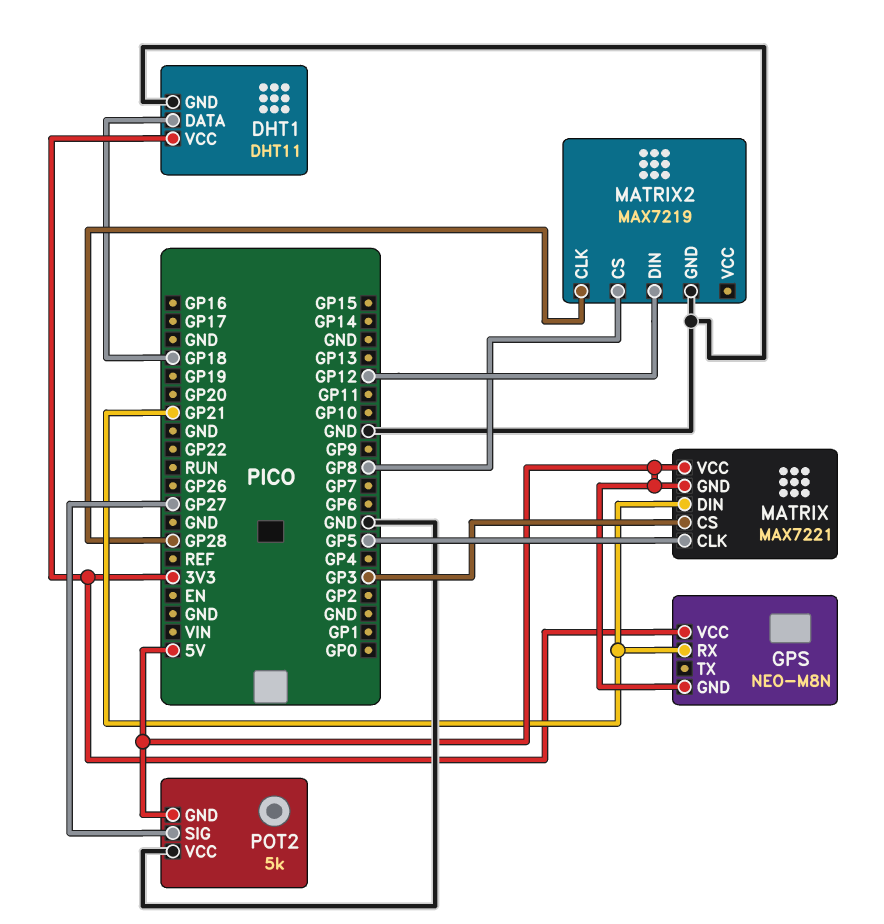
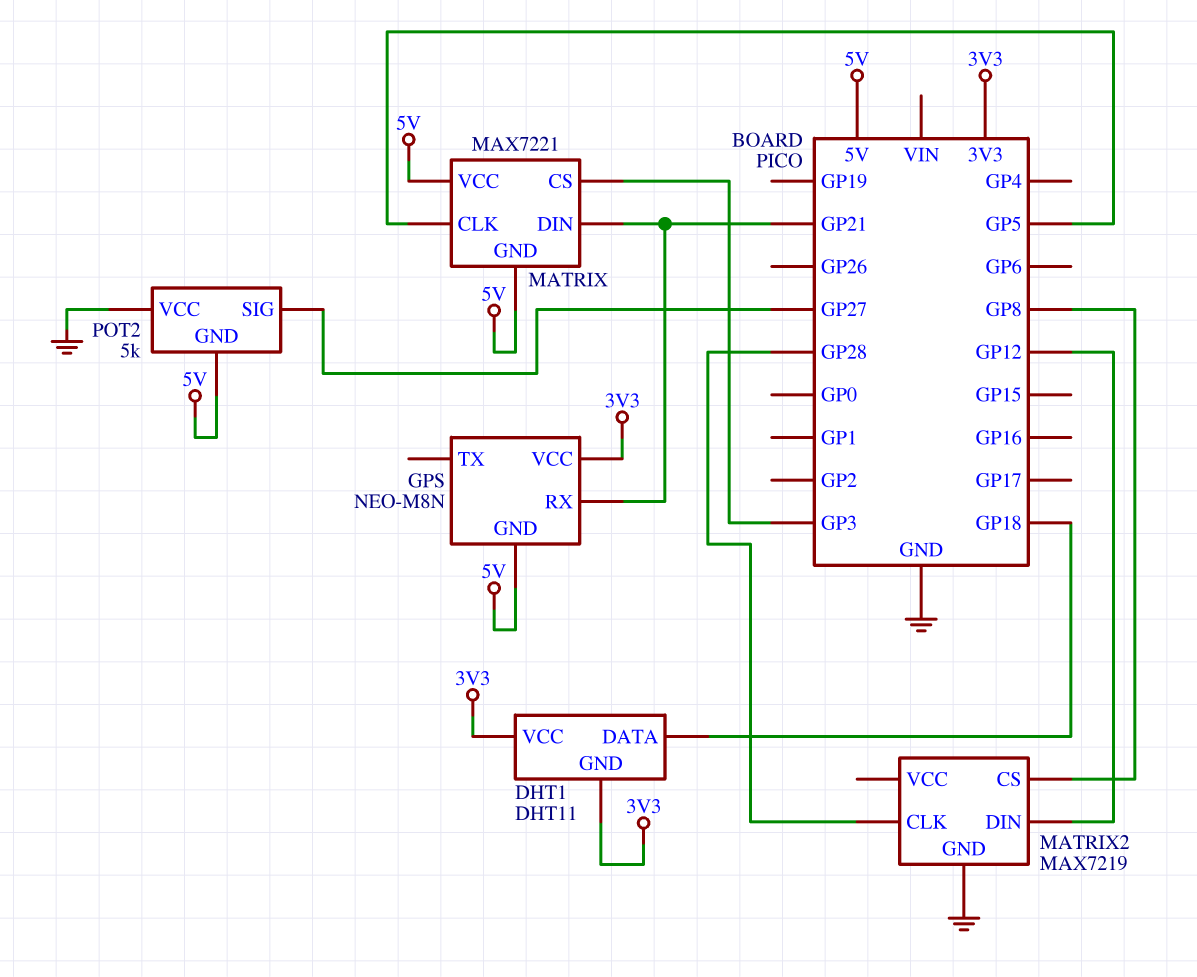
DHT1 pin GND: GND -> 3V3

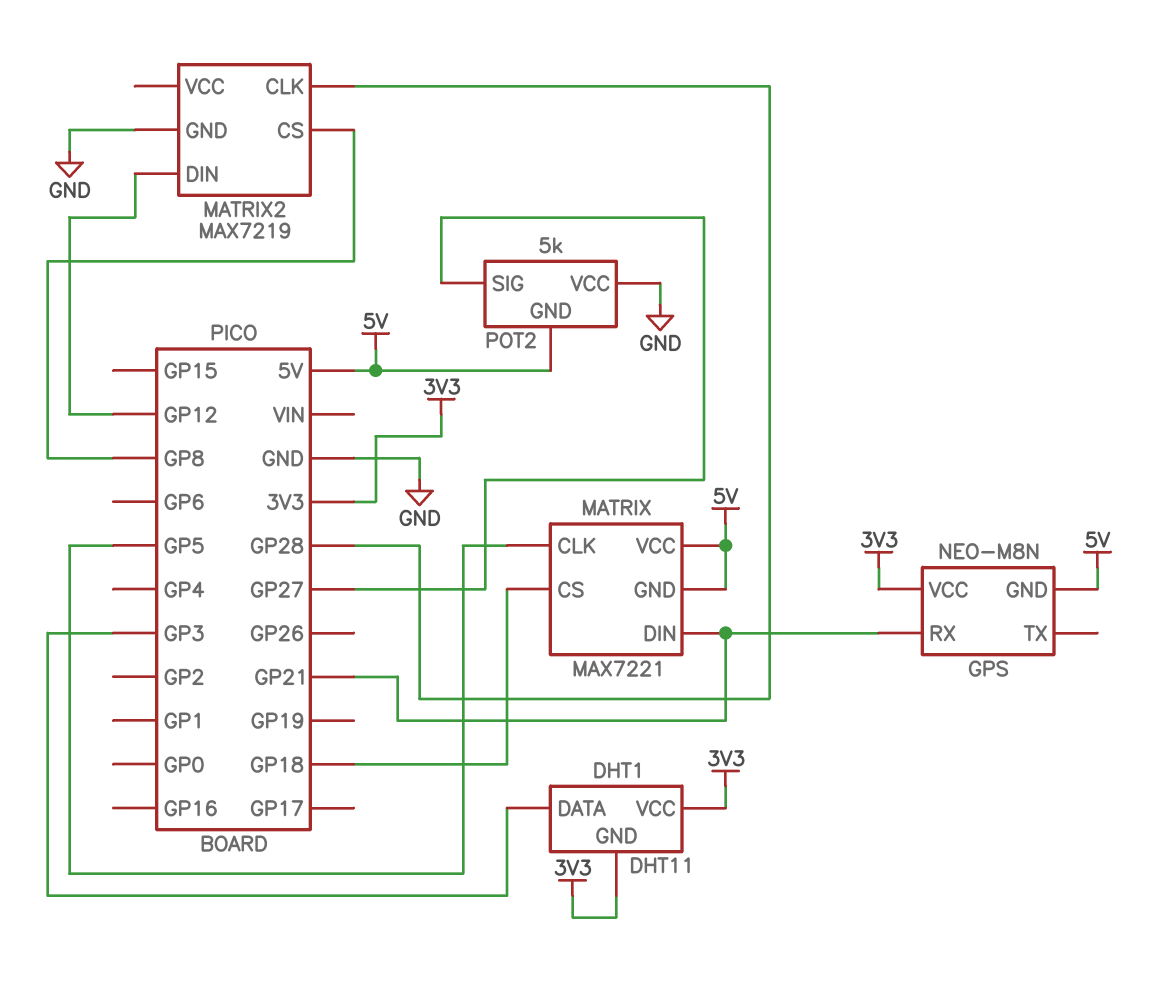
DHT1 pin DATA: GP18 -> GP3
MATRIX pin CS: GP3 -> GP18

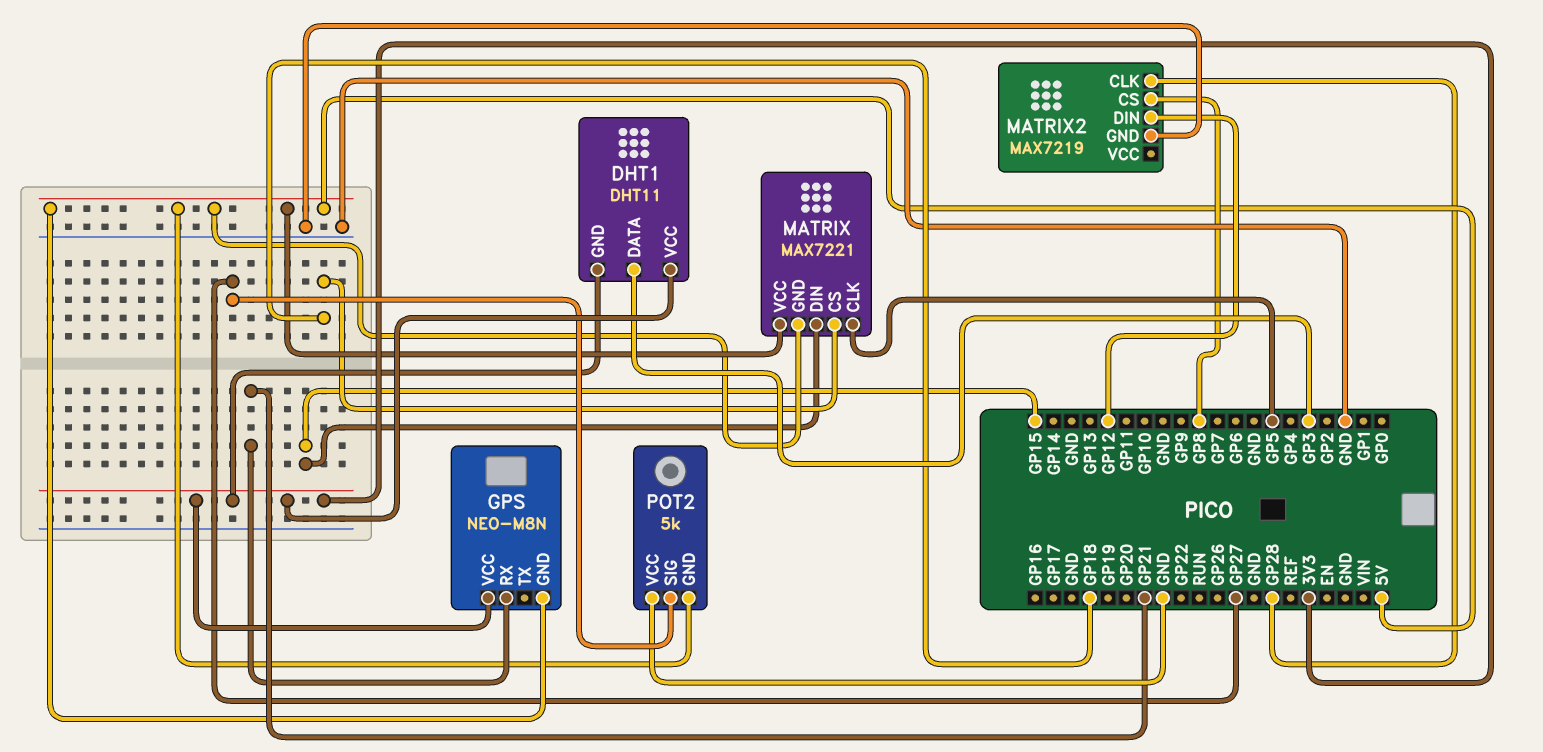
MATRIX pin DIN: GP21 -> GP15

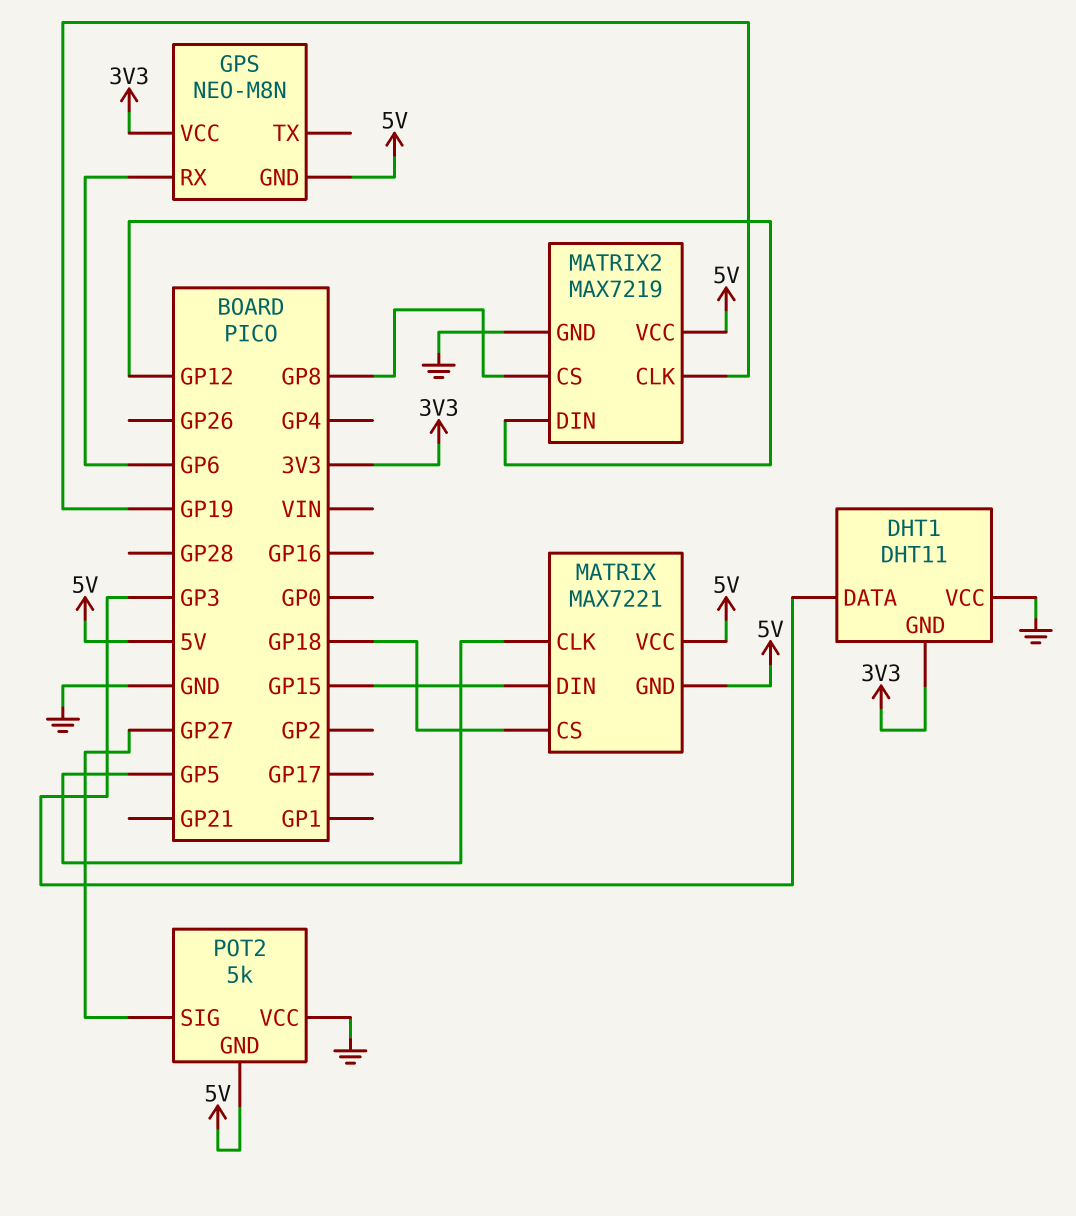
DHT1 pin VCC: 3V3 -> GND
GPS pin RX: GP21 -> GP6
MATRIX2 pin CLK: GP28 -> GP19
MATRIX2 pin VCC: none -> 5V

